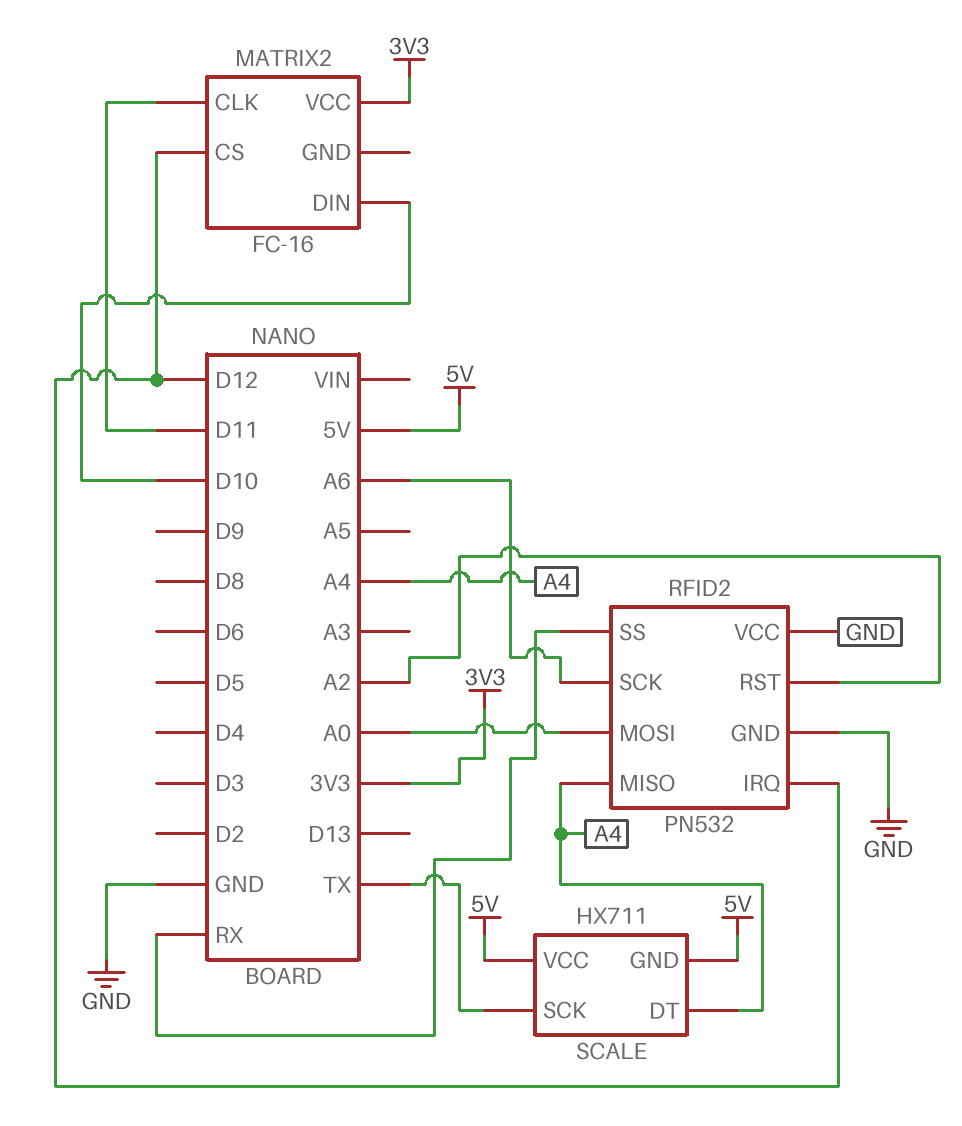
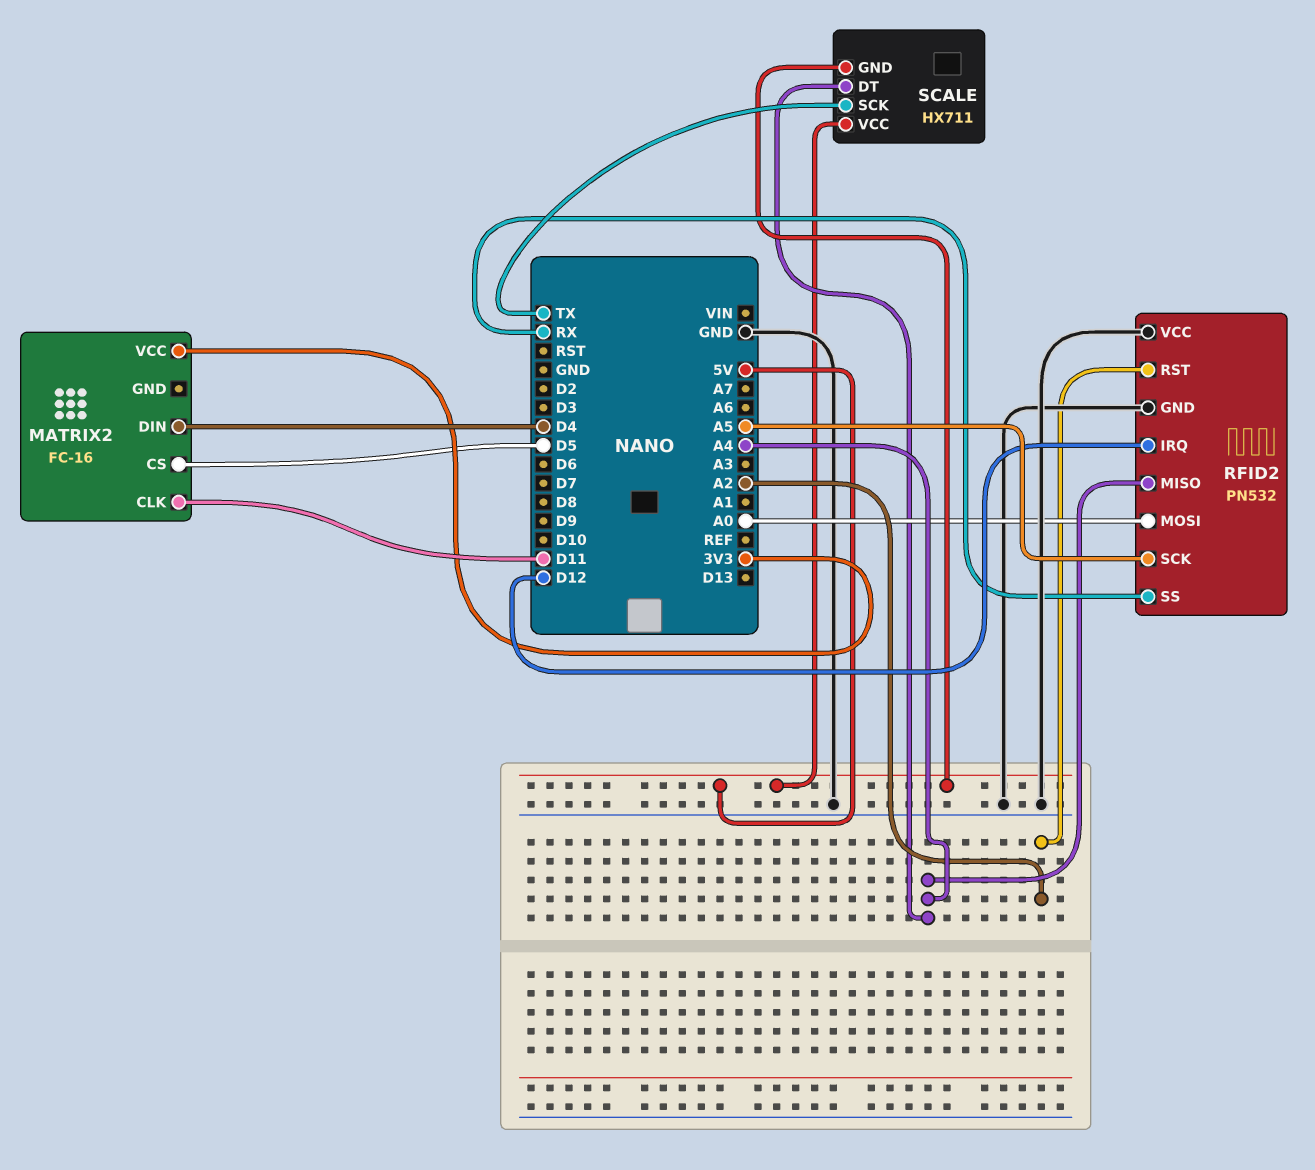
MATRIX2 pin CS: D12 -> D5
MATRIX2 pin DIN: D10 -> D4
RFID2 pin SCK: A6 -> A5

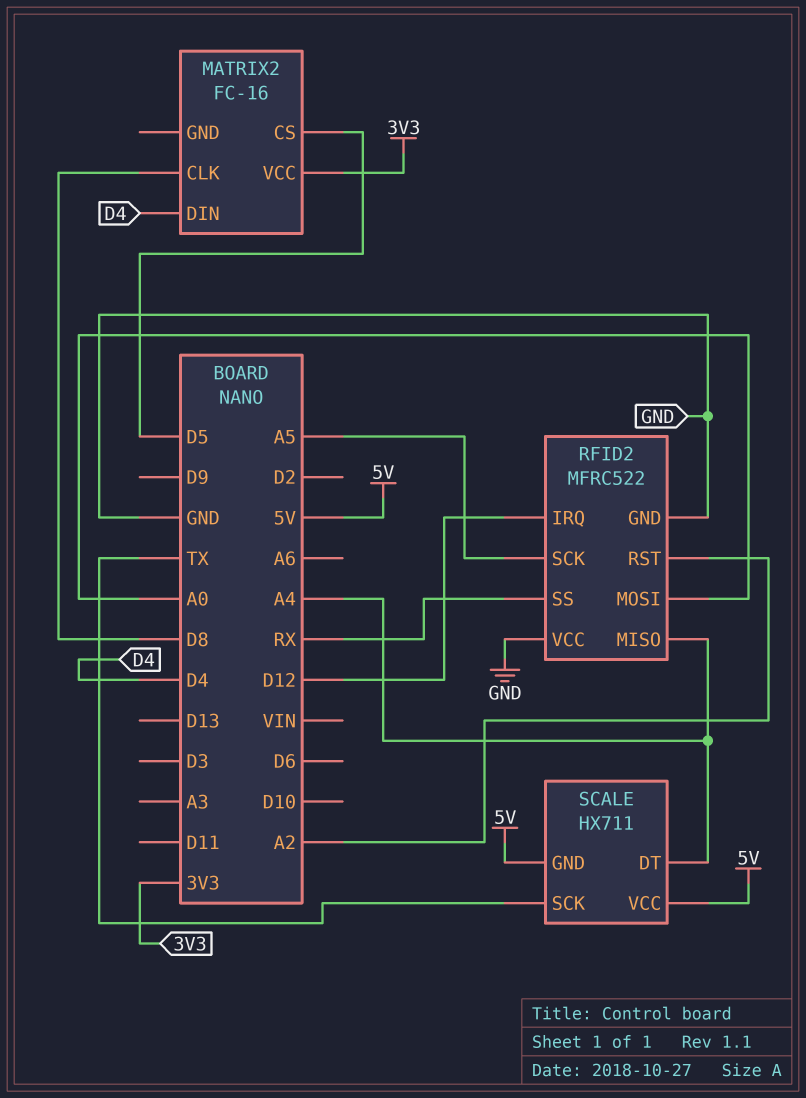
MATRIX2 pin CLK: D11 -> D8
RFID2: PN532 -> MFRC522

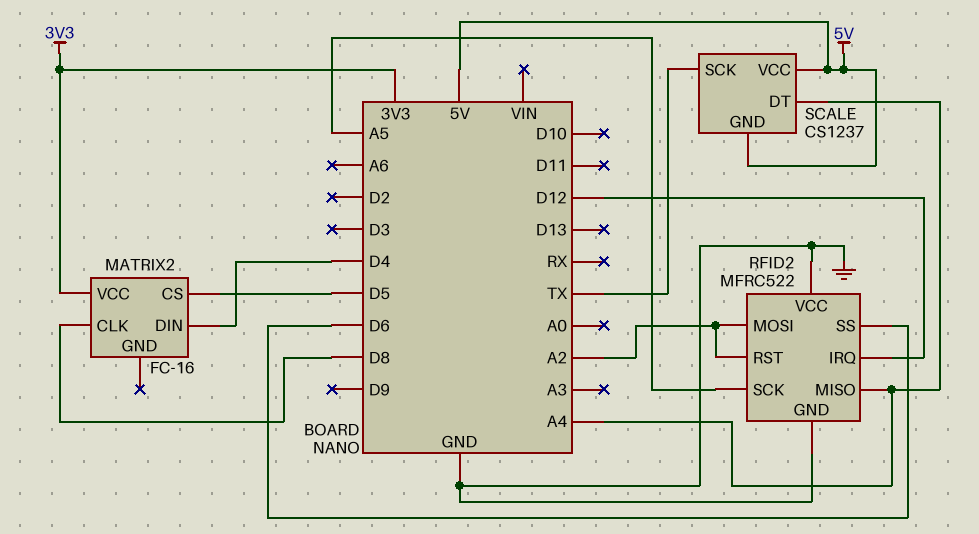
RFID2 pin MOSI: A0 -> A2
RFID2 pin SS: RX -> D6
SCALE: HX711 -> CS1237

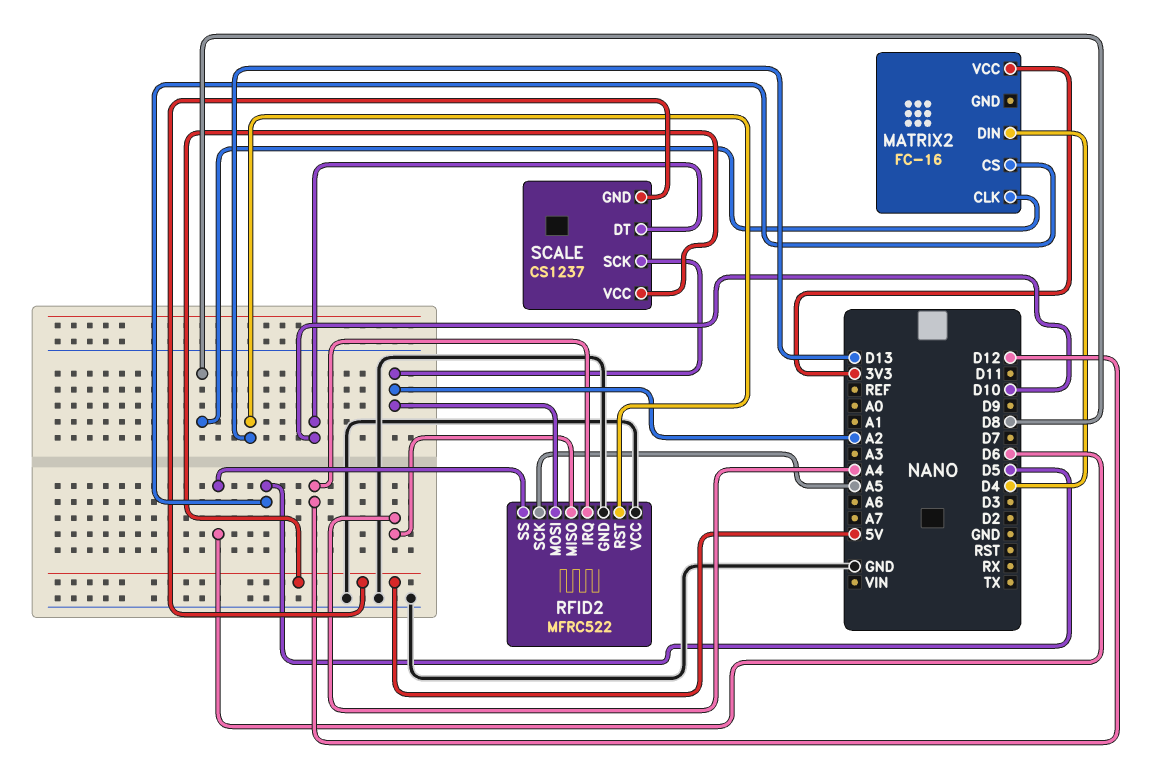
RFID2 pin RST: A2 -> D13
SCALE pin DT: A4 -> D10
SCALE pin SCK: TX -> A2

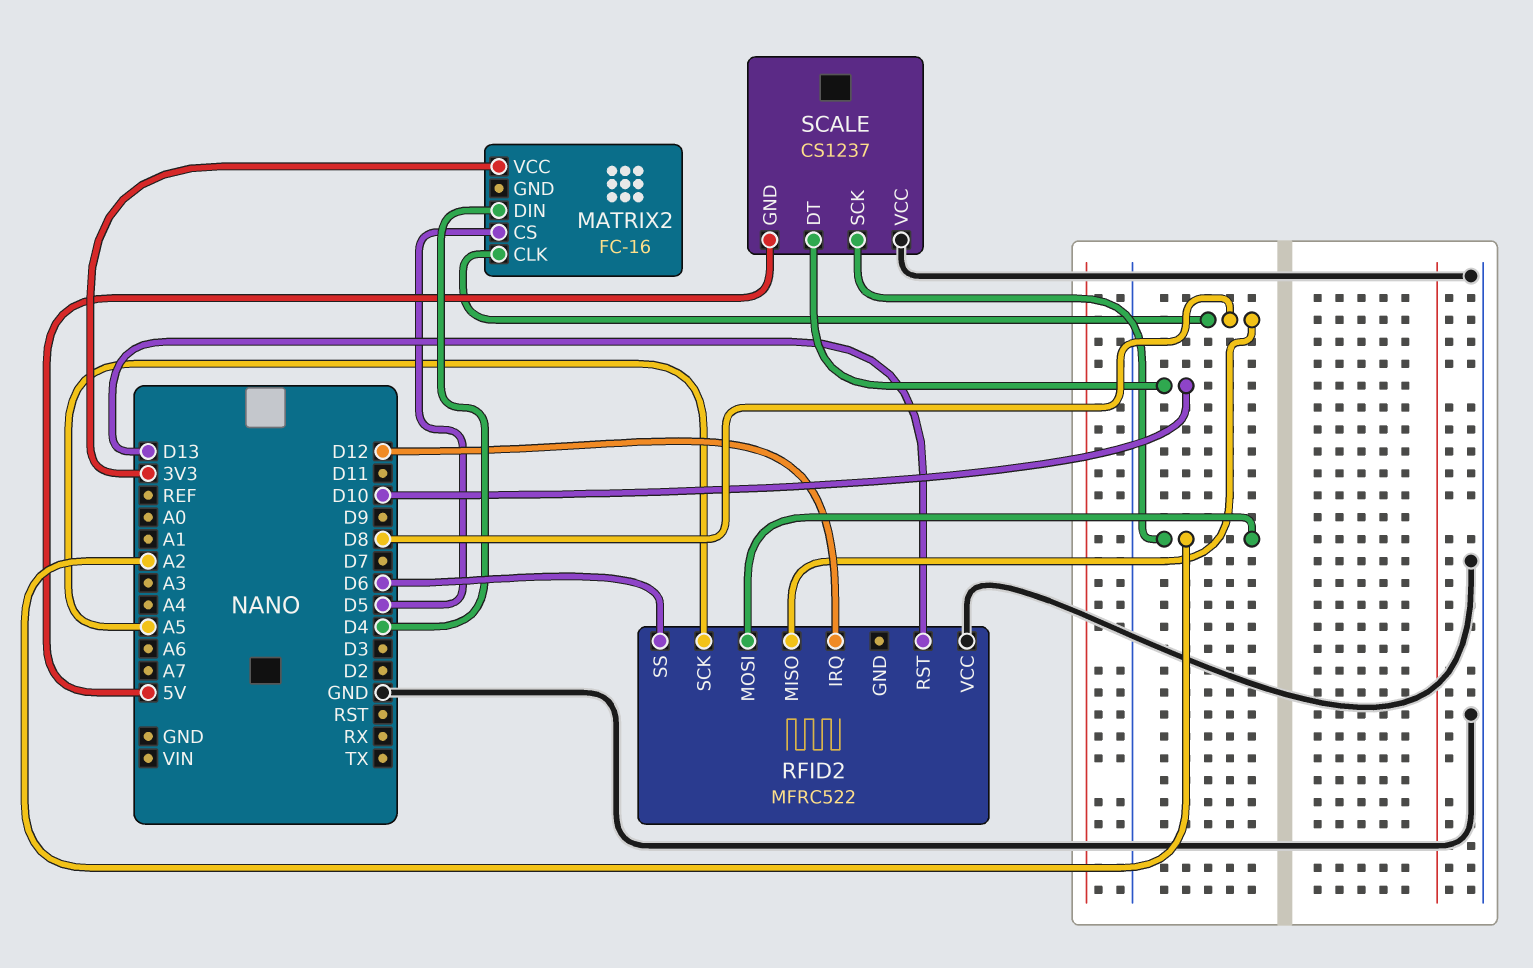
RFID2 pin GND: GND -> none
RFID2 pin MISO: A4 -> D8
SCALE pin VCC: 5V -> GND

